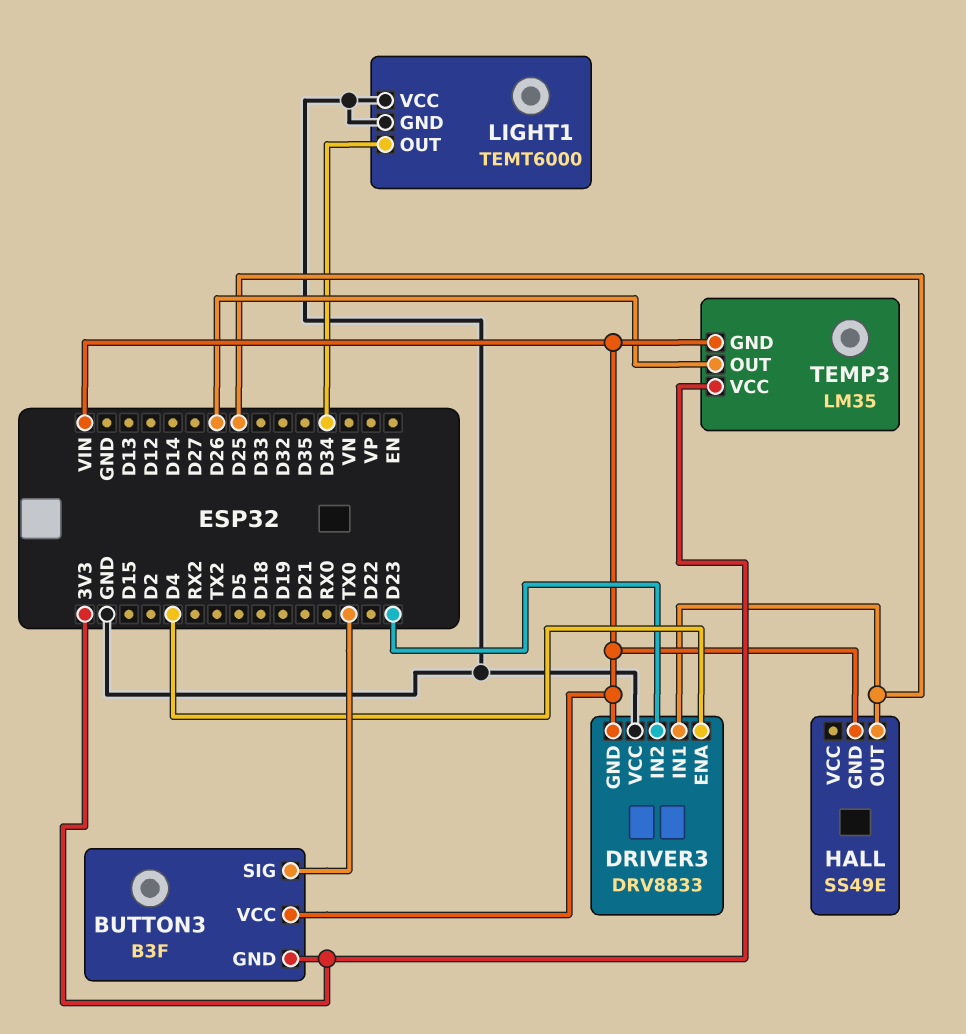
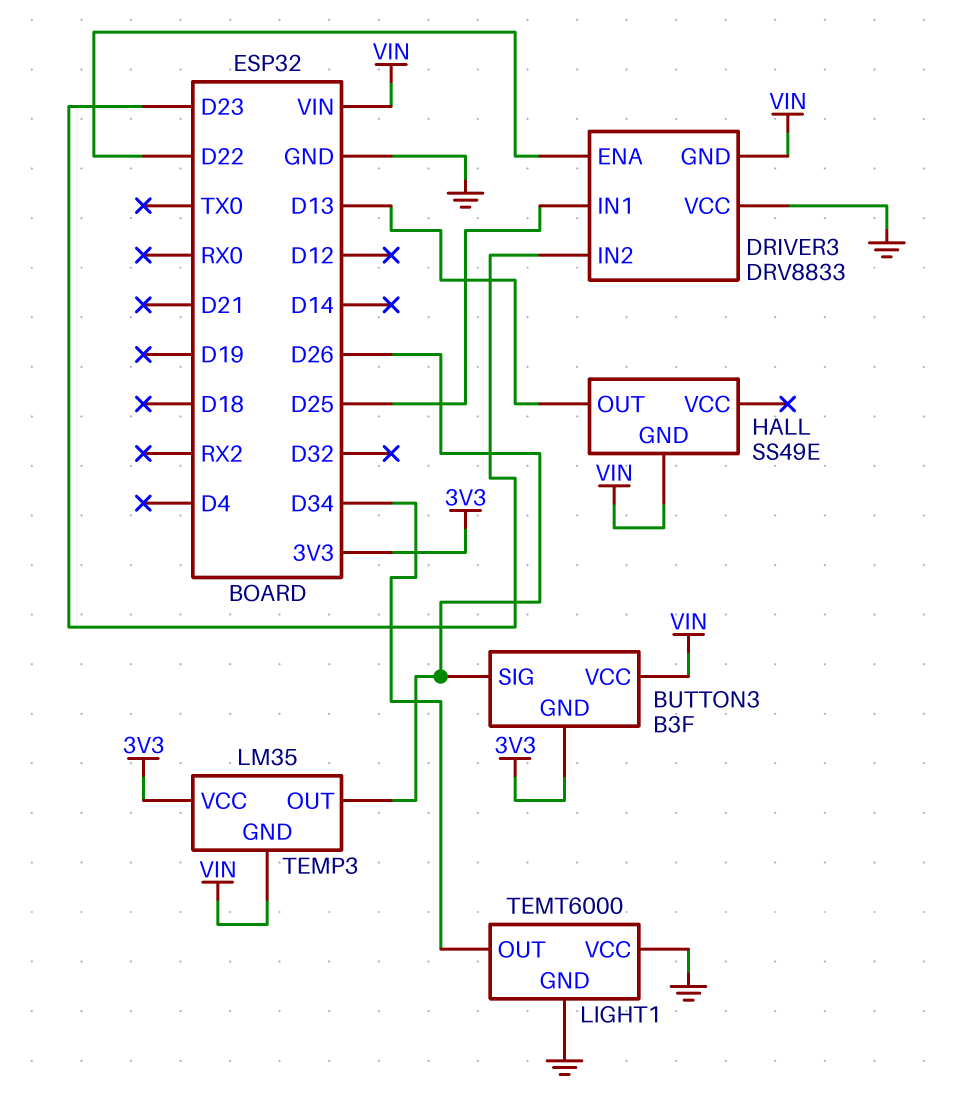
BUTTON3 pin SIG: TX0 -> D26
DRIVER3 pin ENA: D4 -> D22
HALL pin OUT: D25 -> D13

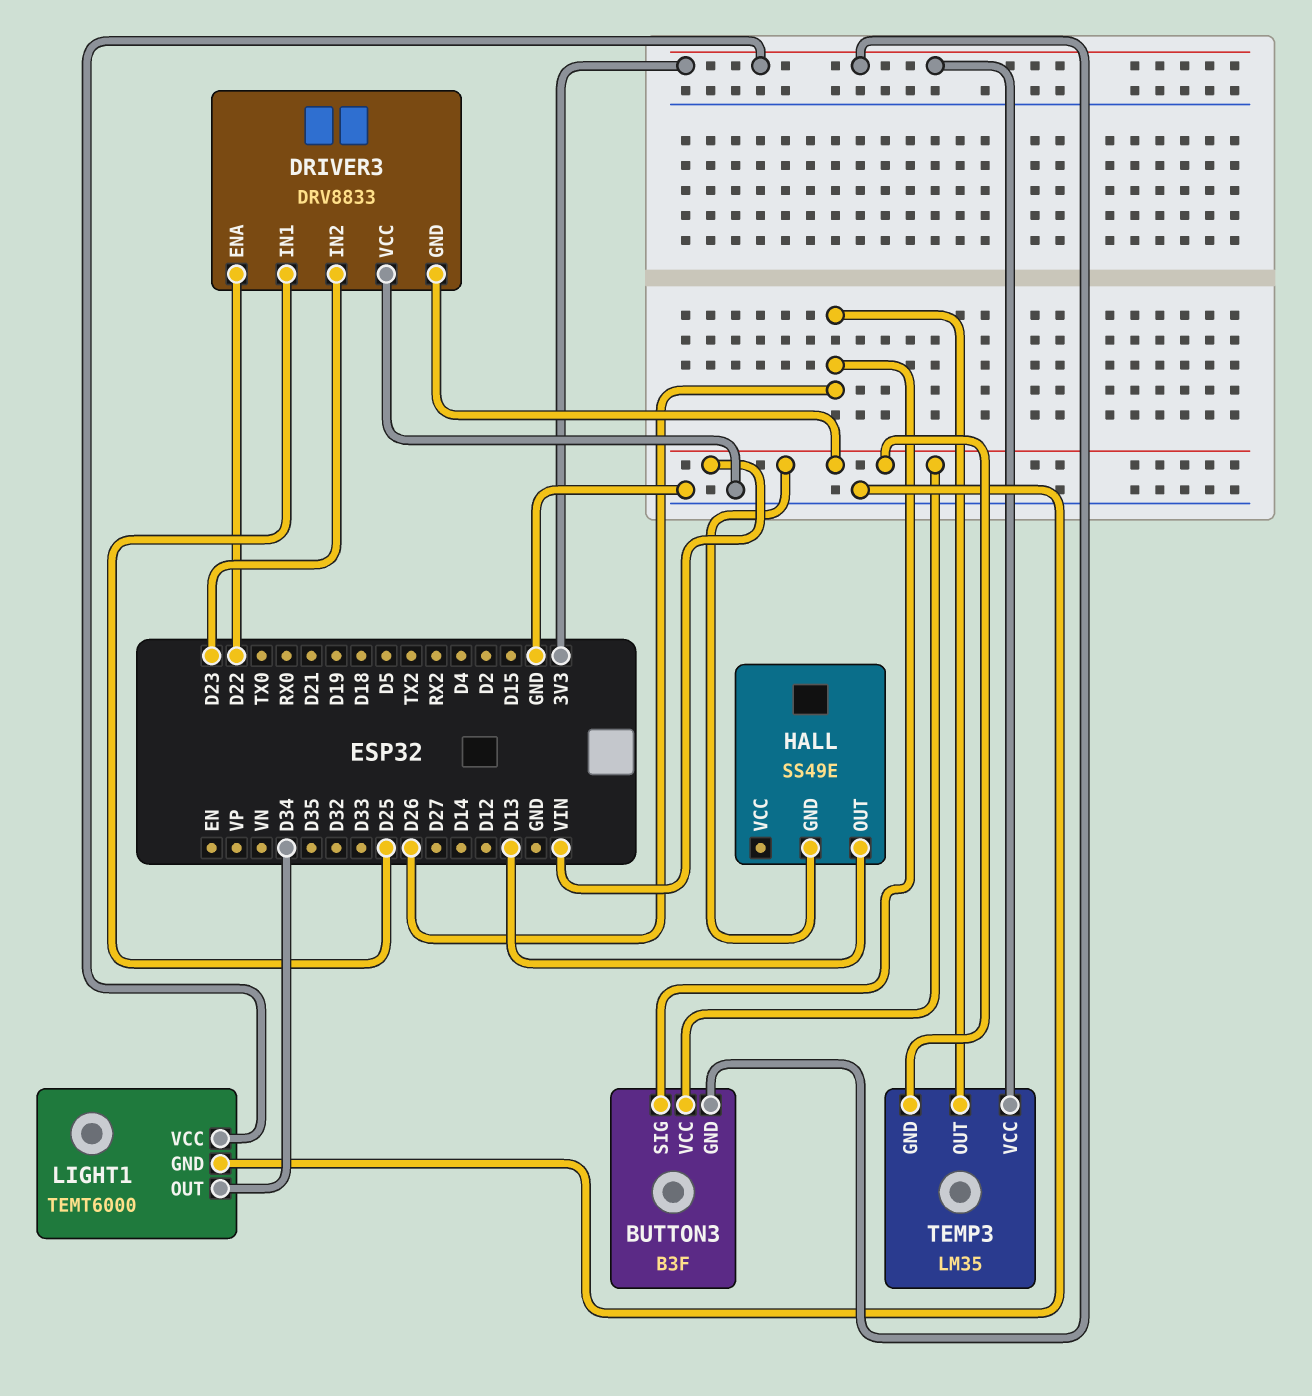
LIGHT1 pin VCC: GND -> 3V3

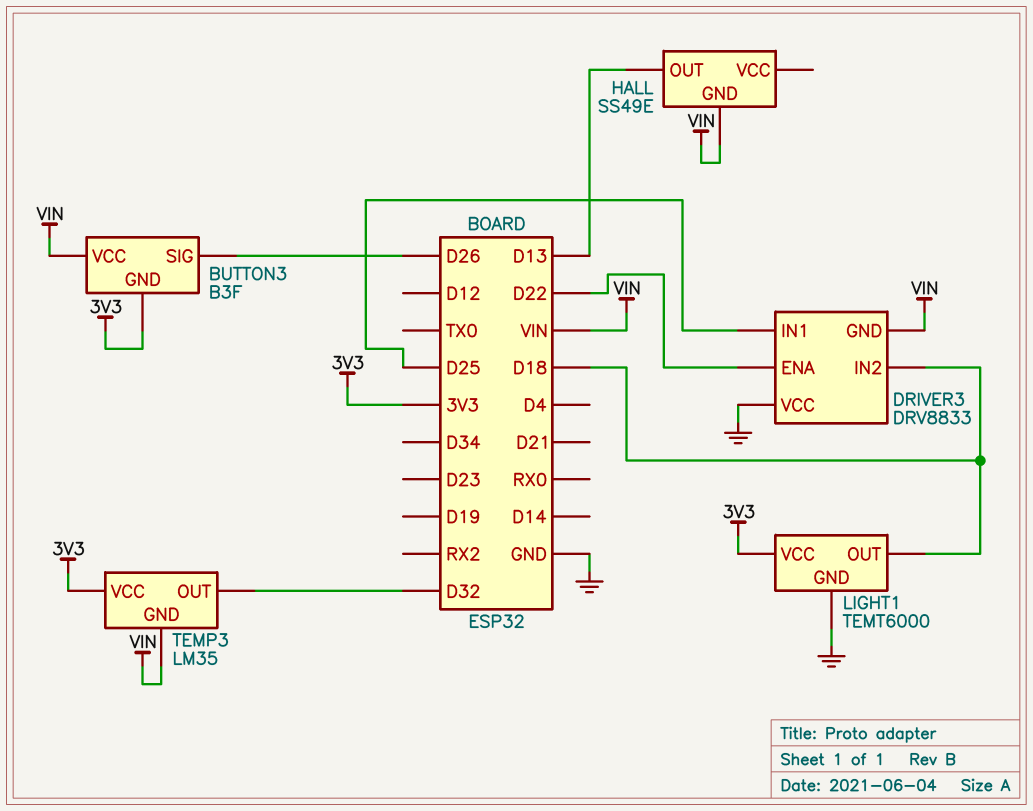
DRIVER3 pin IN2: D23 -> D18
LIGHT1 pin OUT: D34 -> D18
TEMP3 pin OUT: D26 -> D32

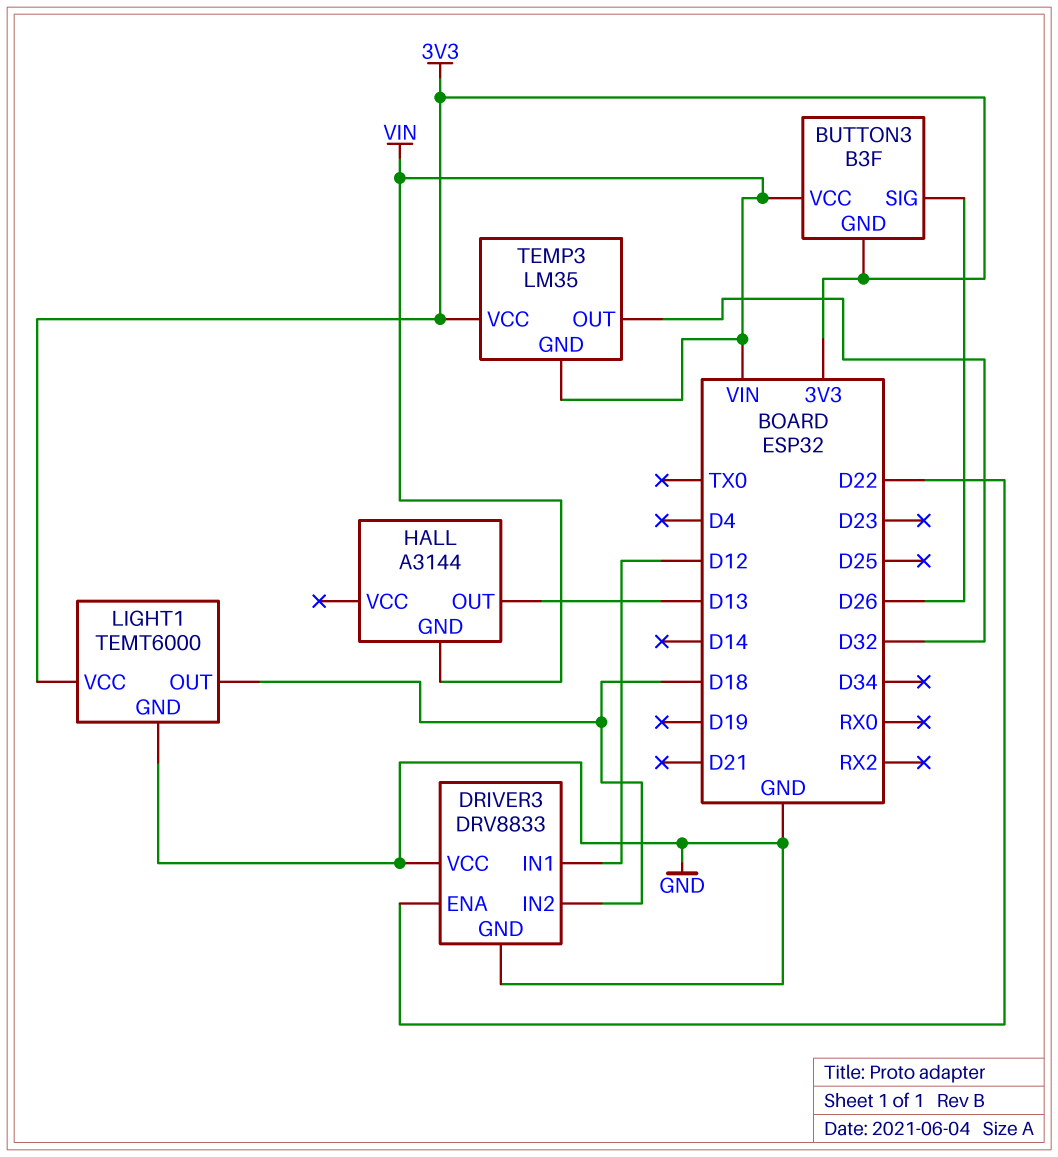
DRIVER3 pin GND: VIN -> GND
DRIVER3 pin IN1: D25 -> D12
HALL: SS49E -> A3144

